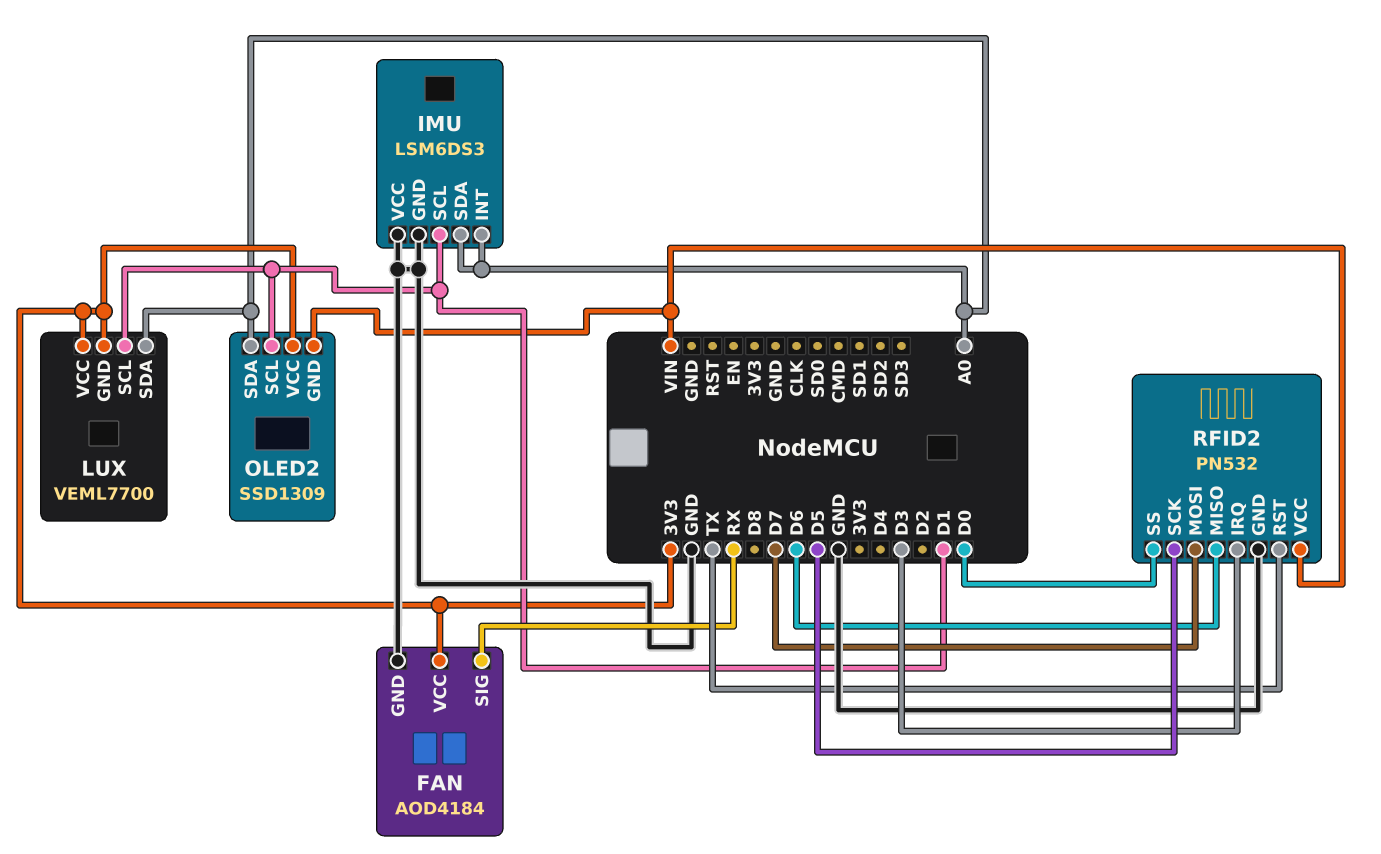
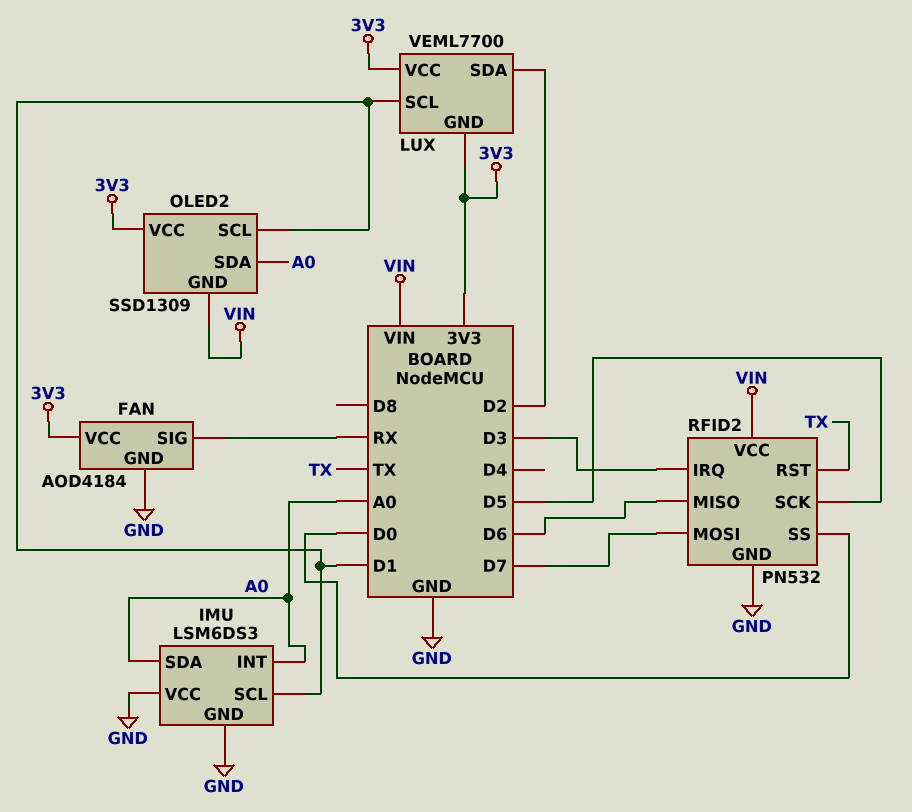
LUX pin SDA: A0 -> D2

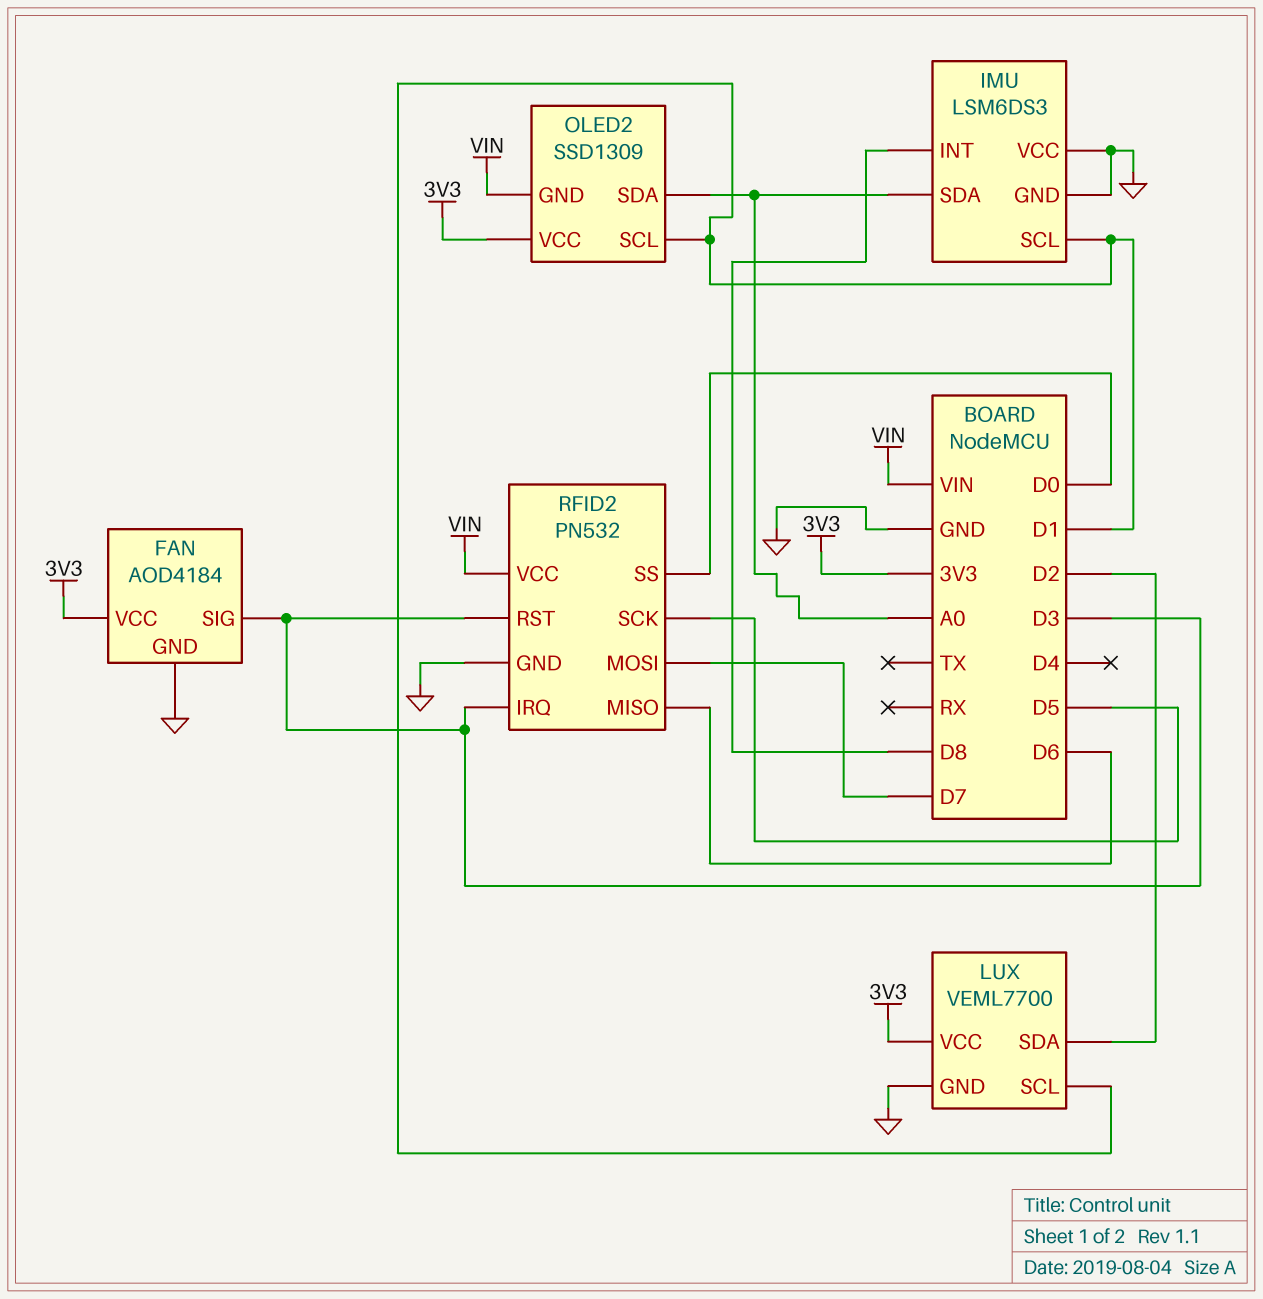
FAN pin SIG: RX -> D3
IMU pin INT: A0 -> D8
LUX pin GND: 3V3 -> GND
RFID2 pin RST: TX -> D3

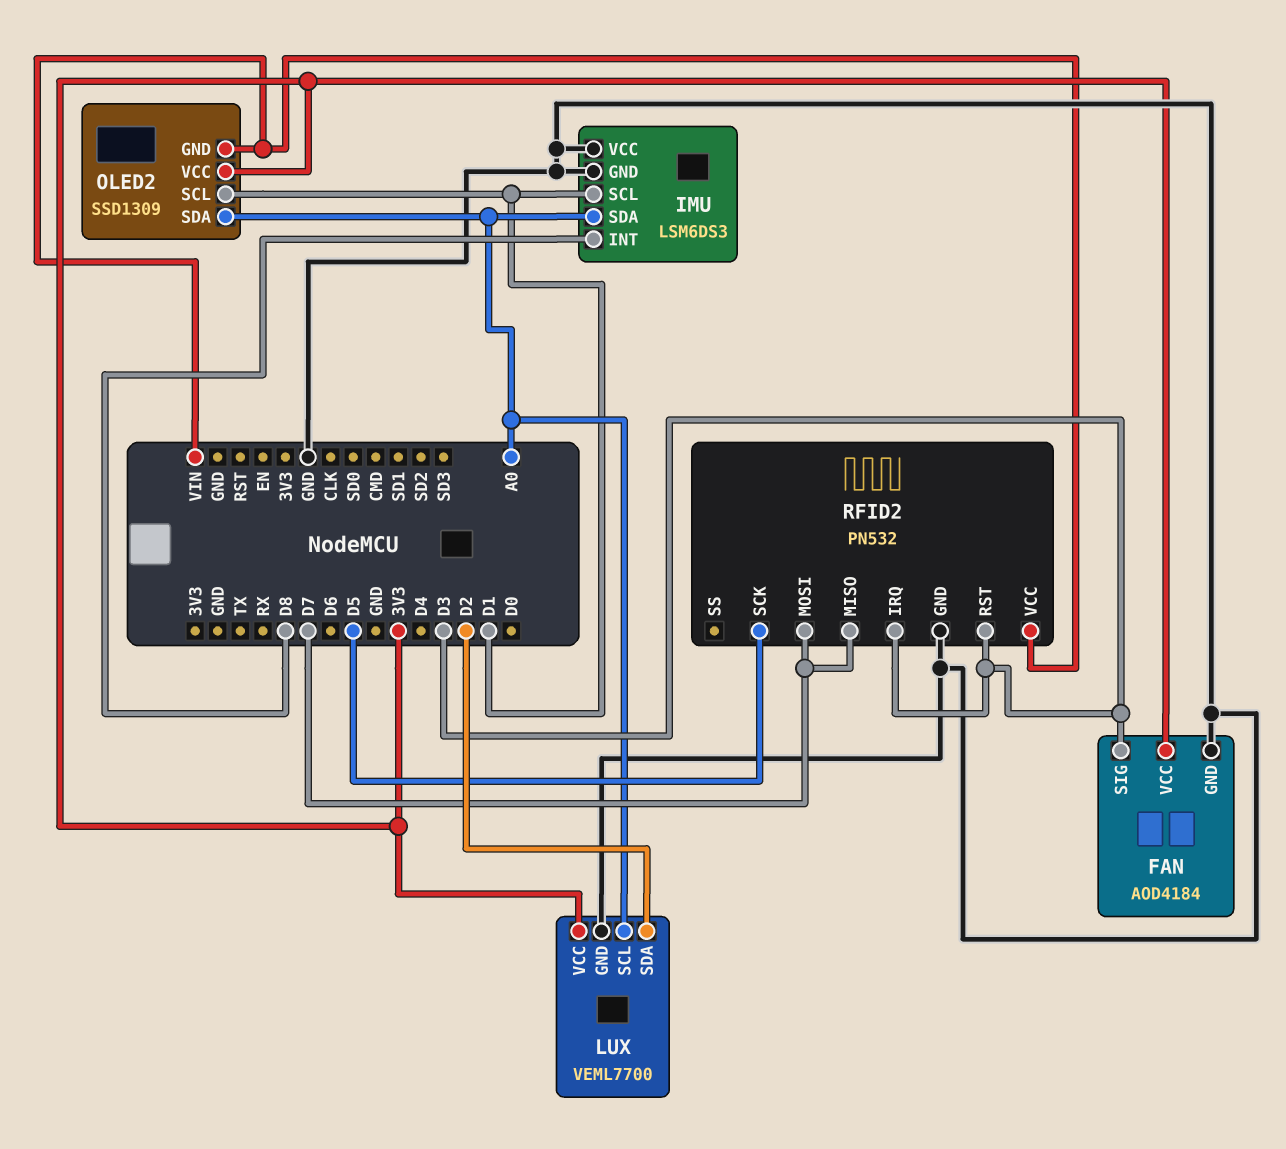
LUX pin SCL: D1 -> A0
RFID2 pin MISO: D6 -> D7
RFID2 pin SS: D0 -> none

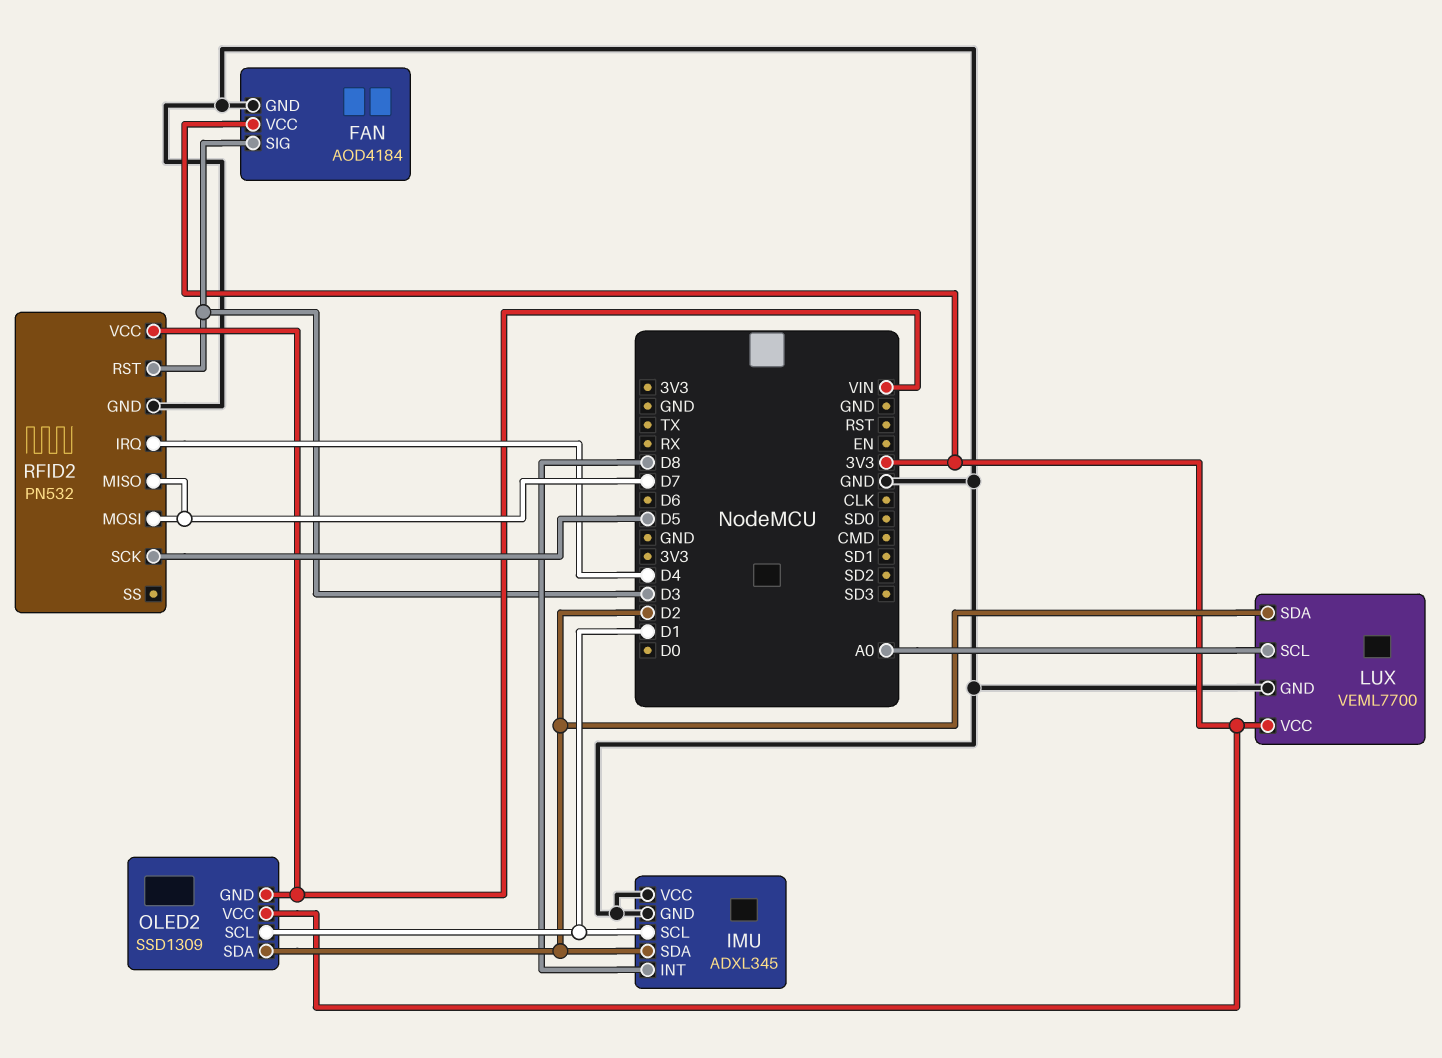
IMU: LSM6DS3 -> ADXL345
IMU pin SDA: A0 -> D2
OLED2 pin SDA: A0 -> D2
RFID2 pin IRQ: D3 -> D4

